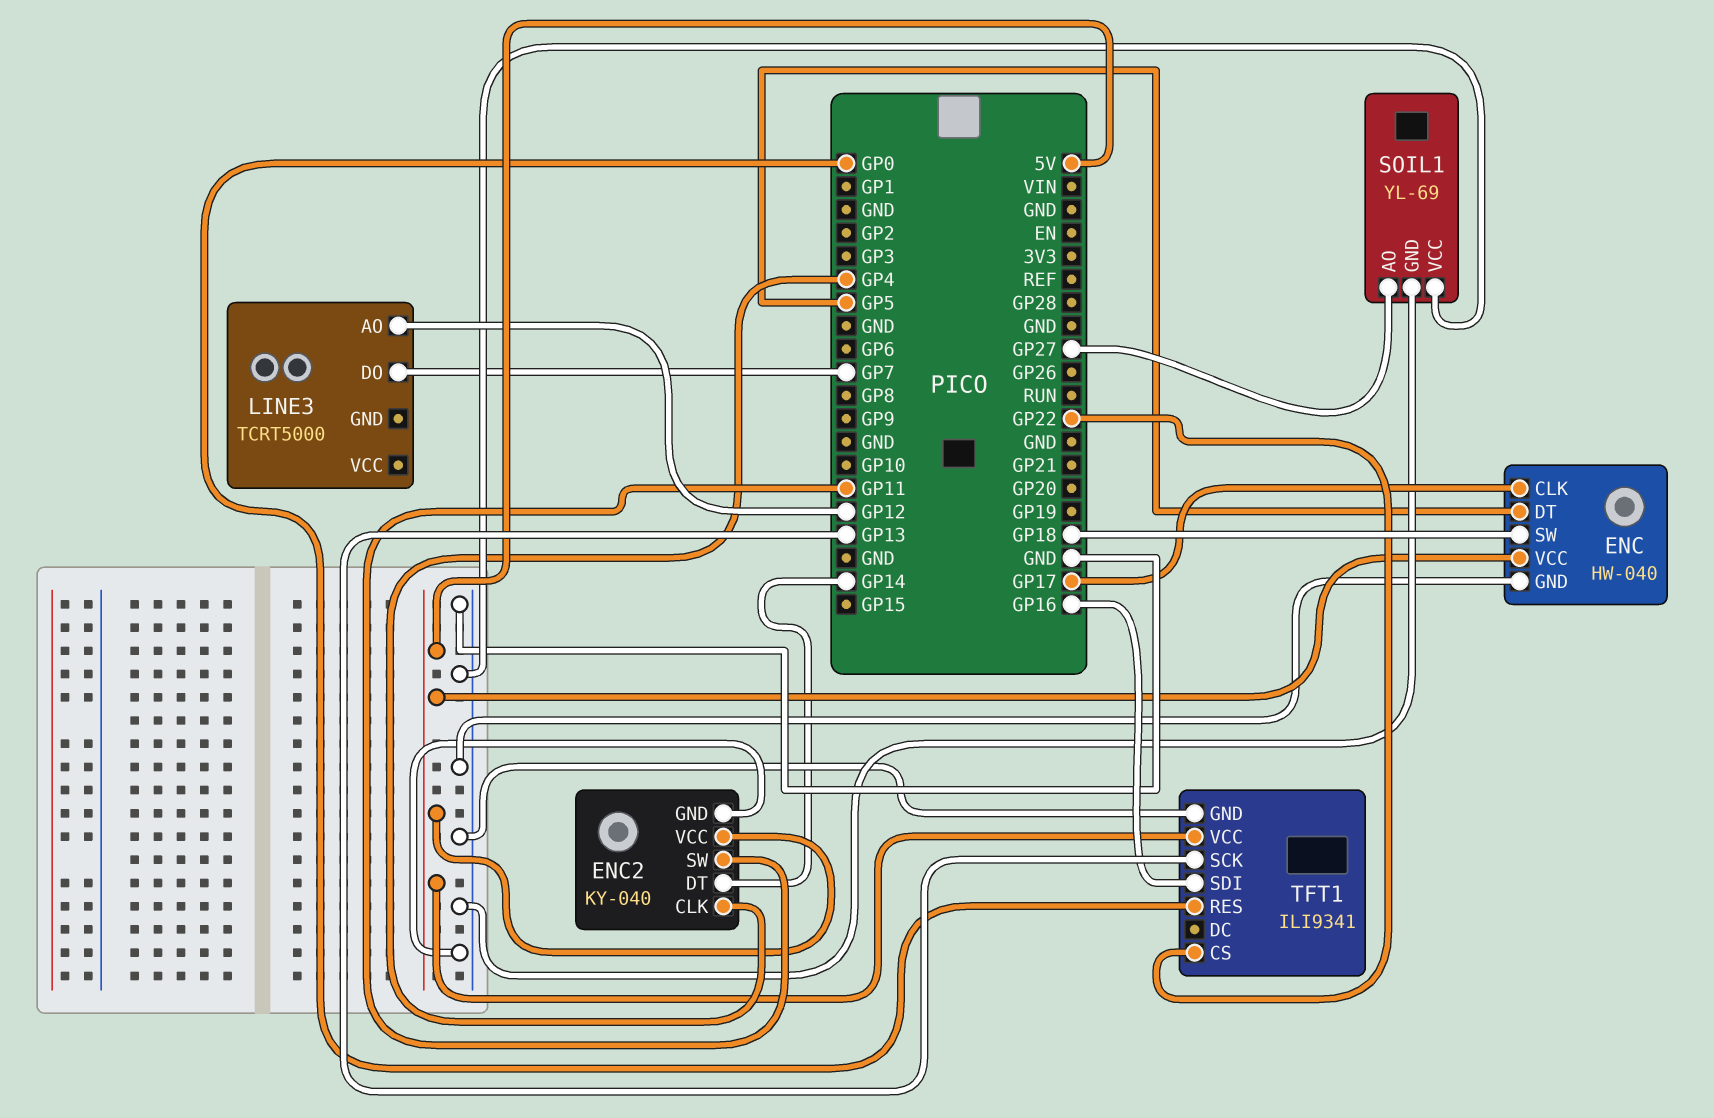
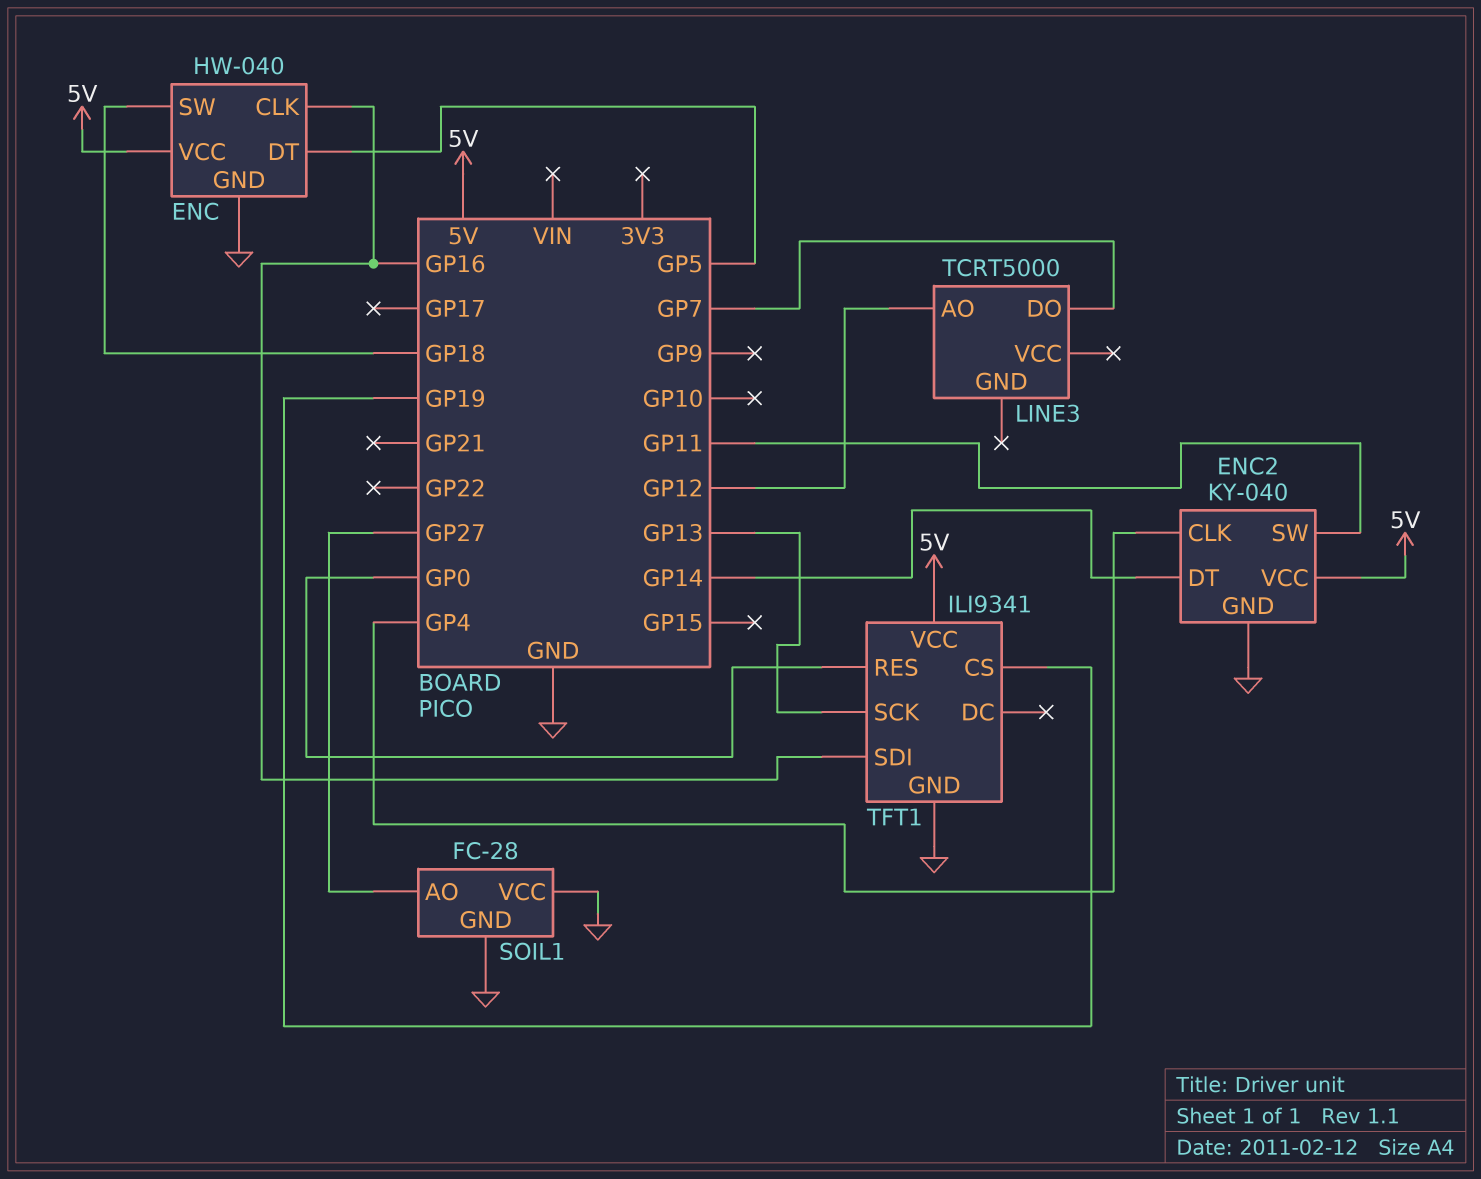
ENC pin CLK: GP17 -> GP16
SOIL1: YL-69 -> FC-28
TFT1 pin CS: GP22 -> GP19

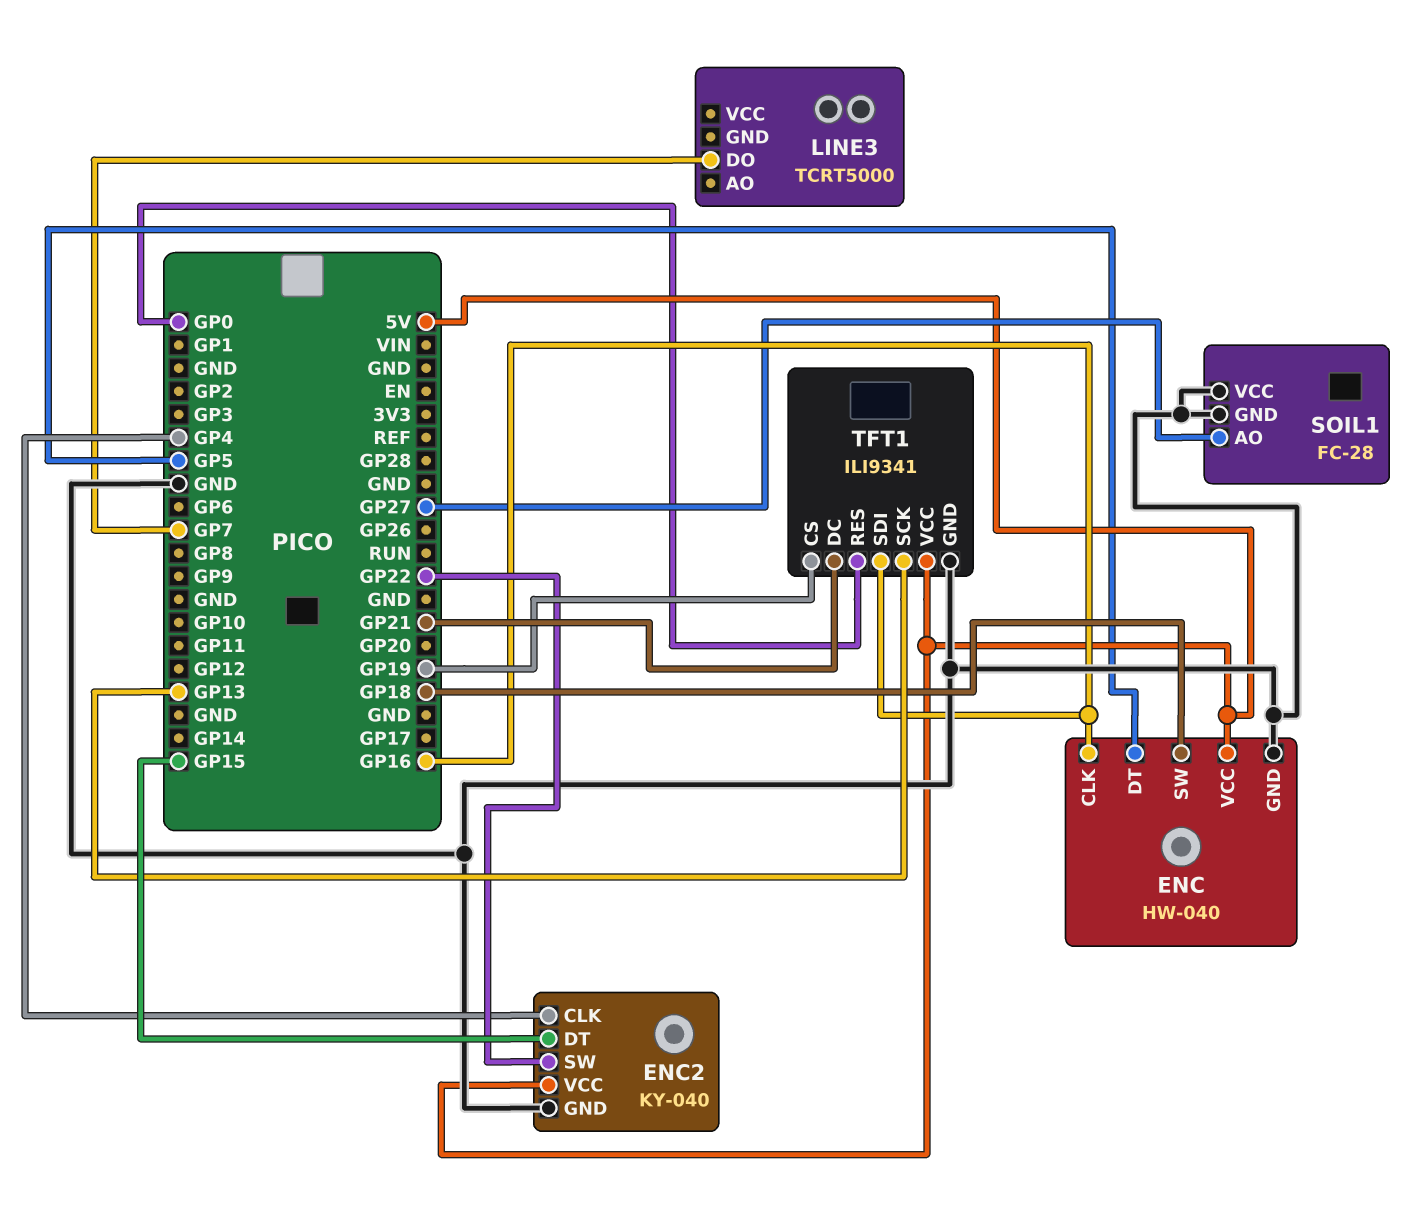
ENC2 pin DT: GP14 -> GP15
ENC2 pin SW: GP11 -> GP22
LINE3 pin AO: GP12 -> none
TFT1 pin DC: none -> GP21

